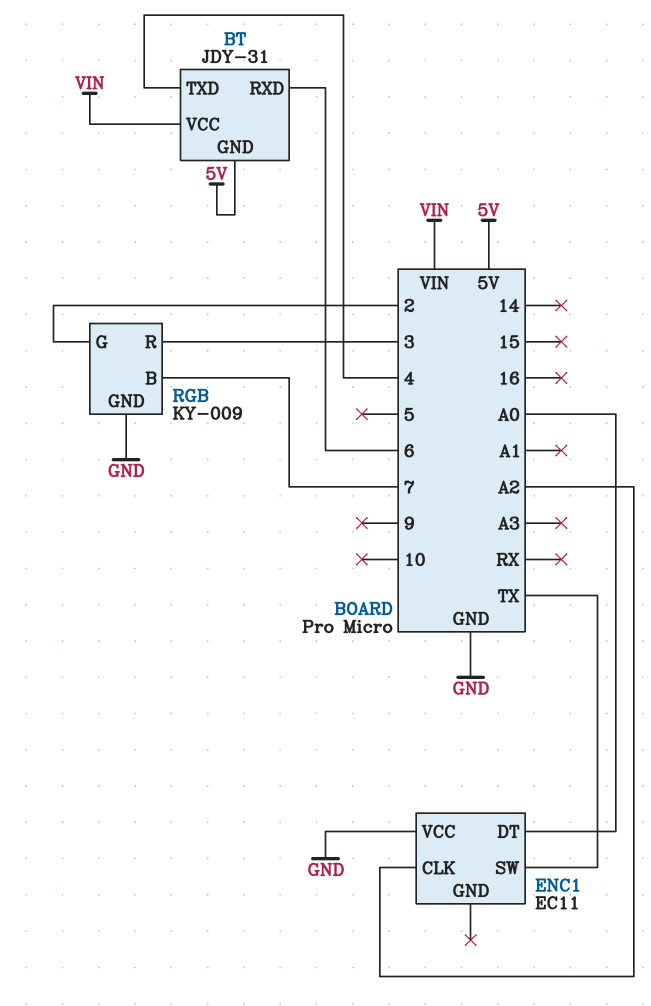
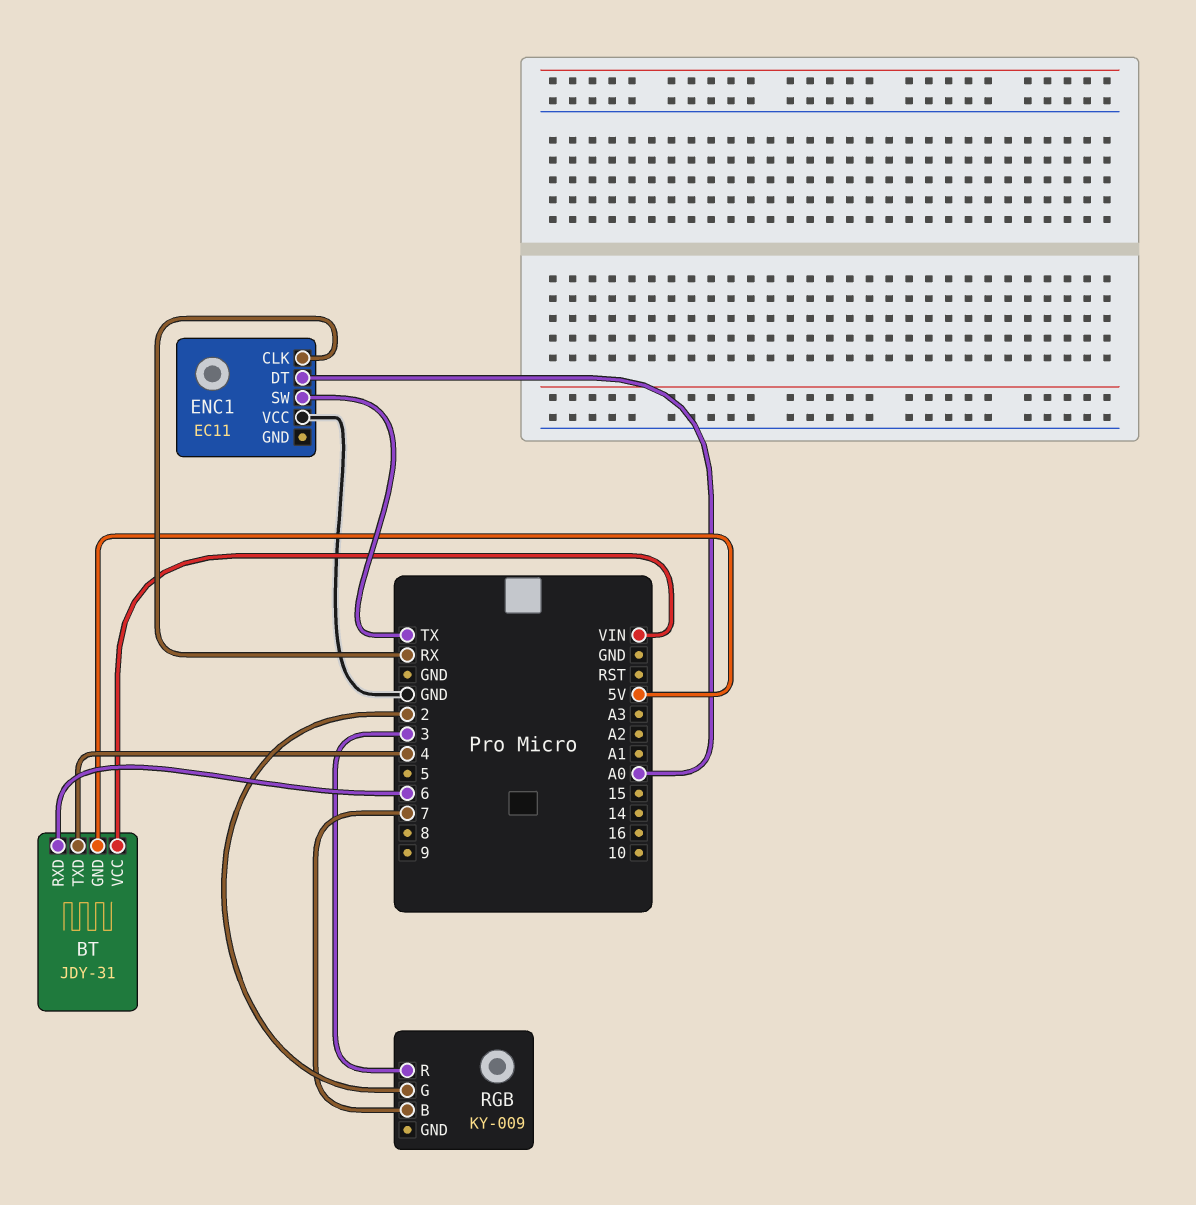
ENC1 pin CLK: A2 -> RX
RGB pin GND: GND -> none

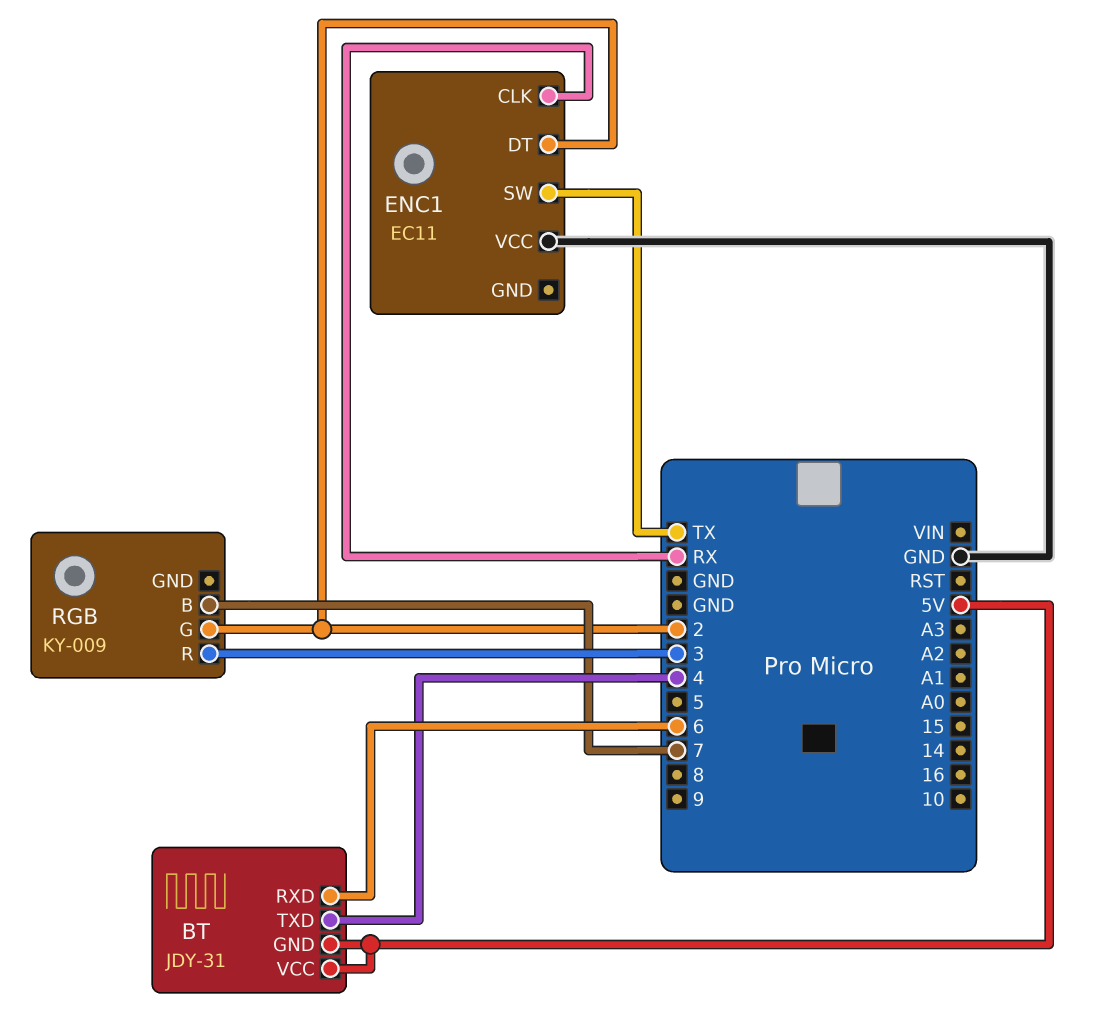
BT pin VCC: VIN -> 5V
ENC1 pin DT: A0 -> 2

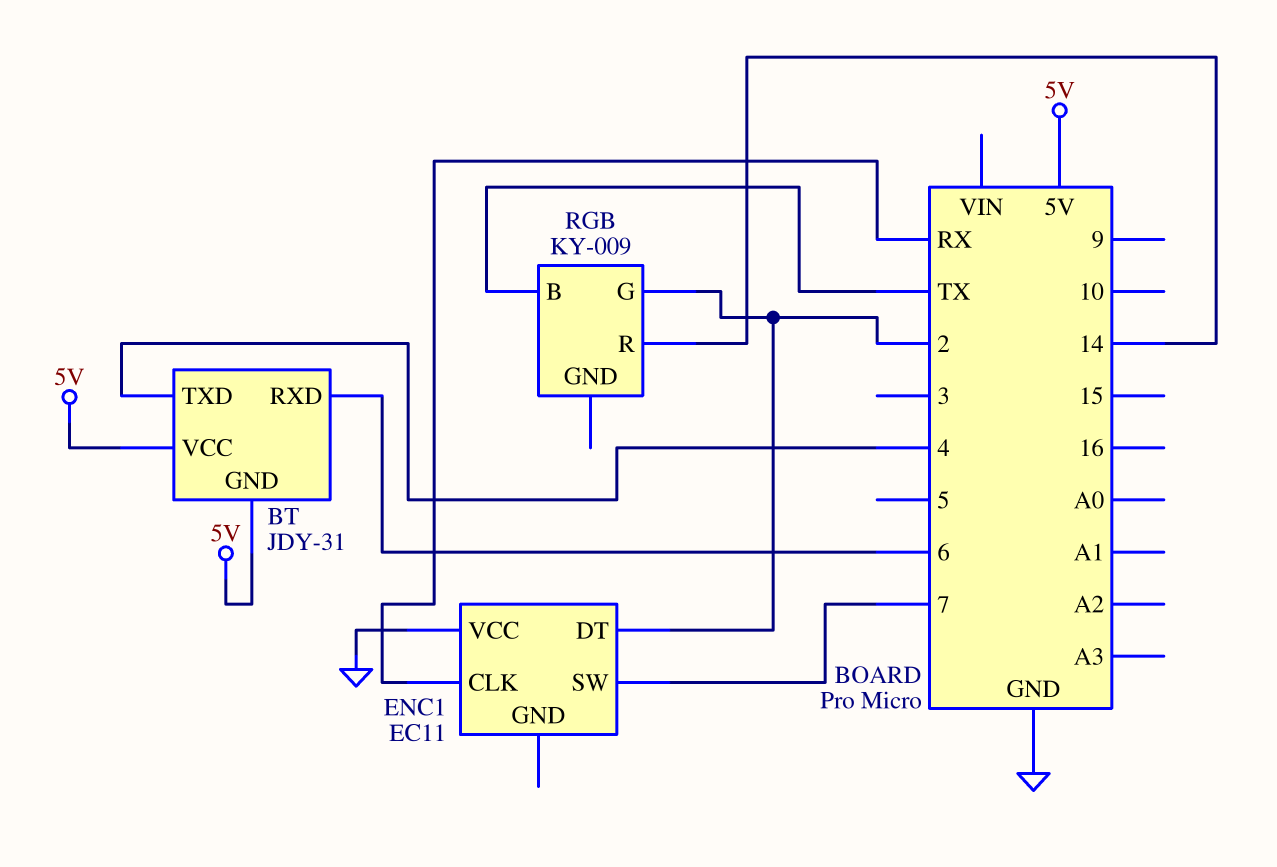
ENC1 pin SW: TX -> 7
RGB pin B: 7 -> TX
RGB pin R: 3 -> 14

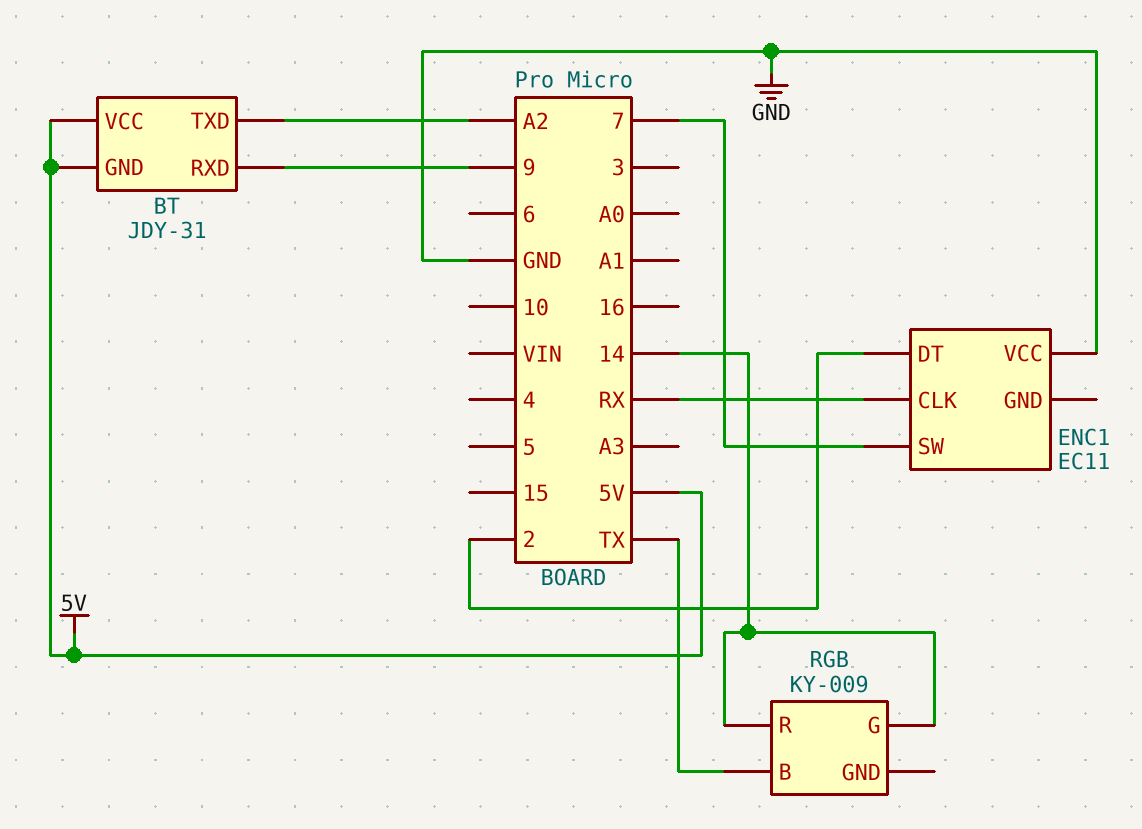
BT pin RXD: 6 -> 9
BT pin TXD: 4 -> A2
RGB pin G: 2 -> 14

